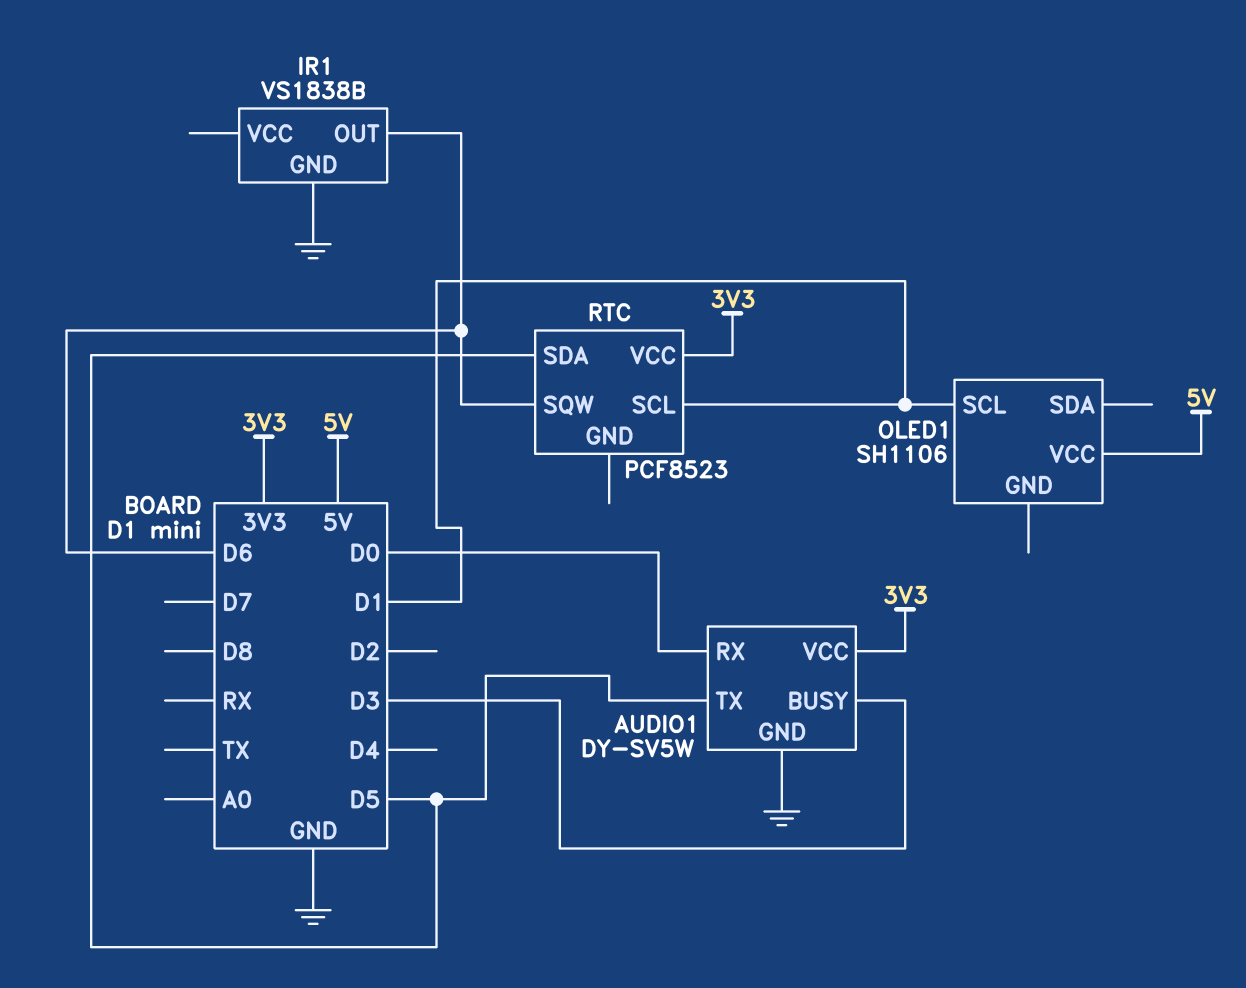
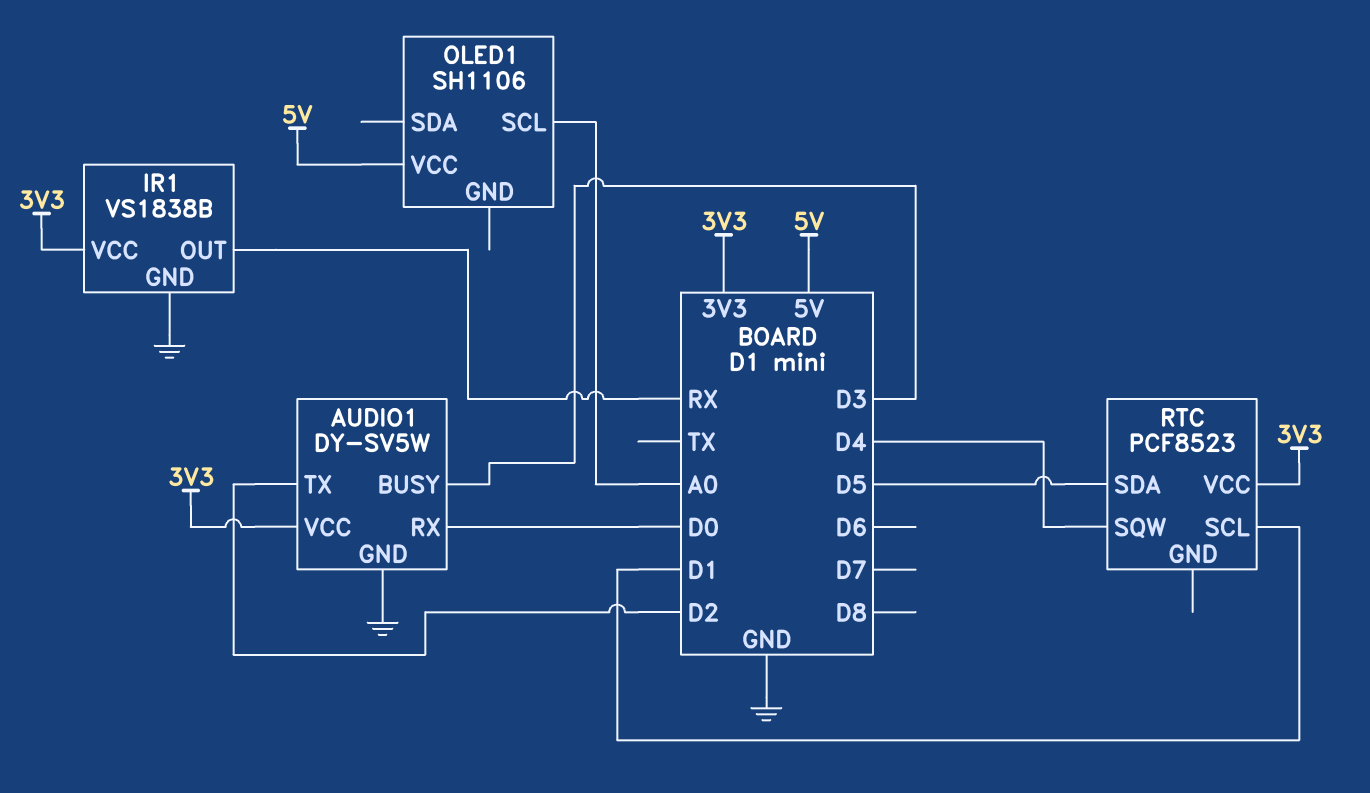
AUDIO1 pin TX: D5 -> D2
IR1 pin OUT: D6 -> RX
IR1 pin VCC: none -> 3V3
OLED1 pin SCL: D1 -> A0
RTC pin SQW: D6 -> D4

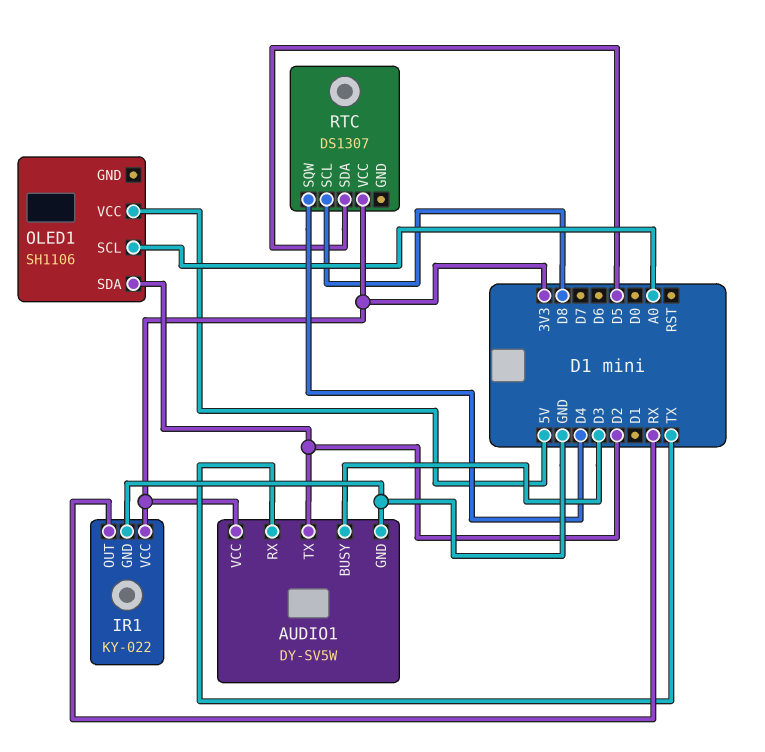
AUDIO1 pin RX: D0 -> TX
IR1: VS1838B -> KY-022
OLED1 pin SDA: none -> D2
RTC: PCF8523 -> DS1307
RTC pin SCL: D1 -> D8

